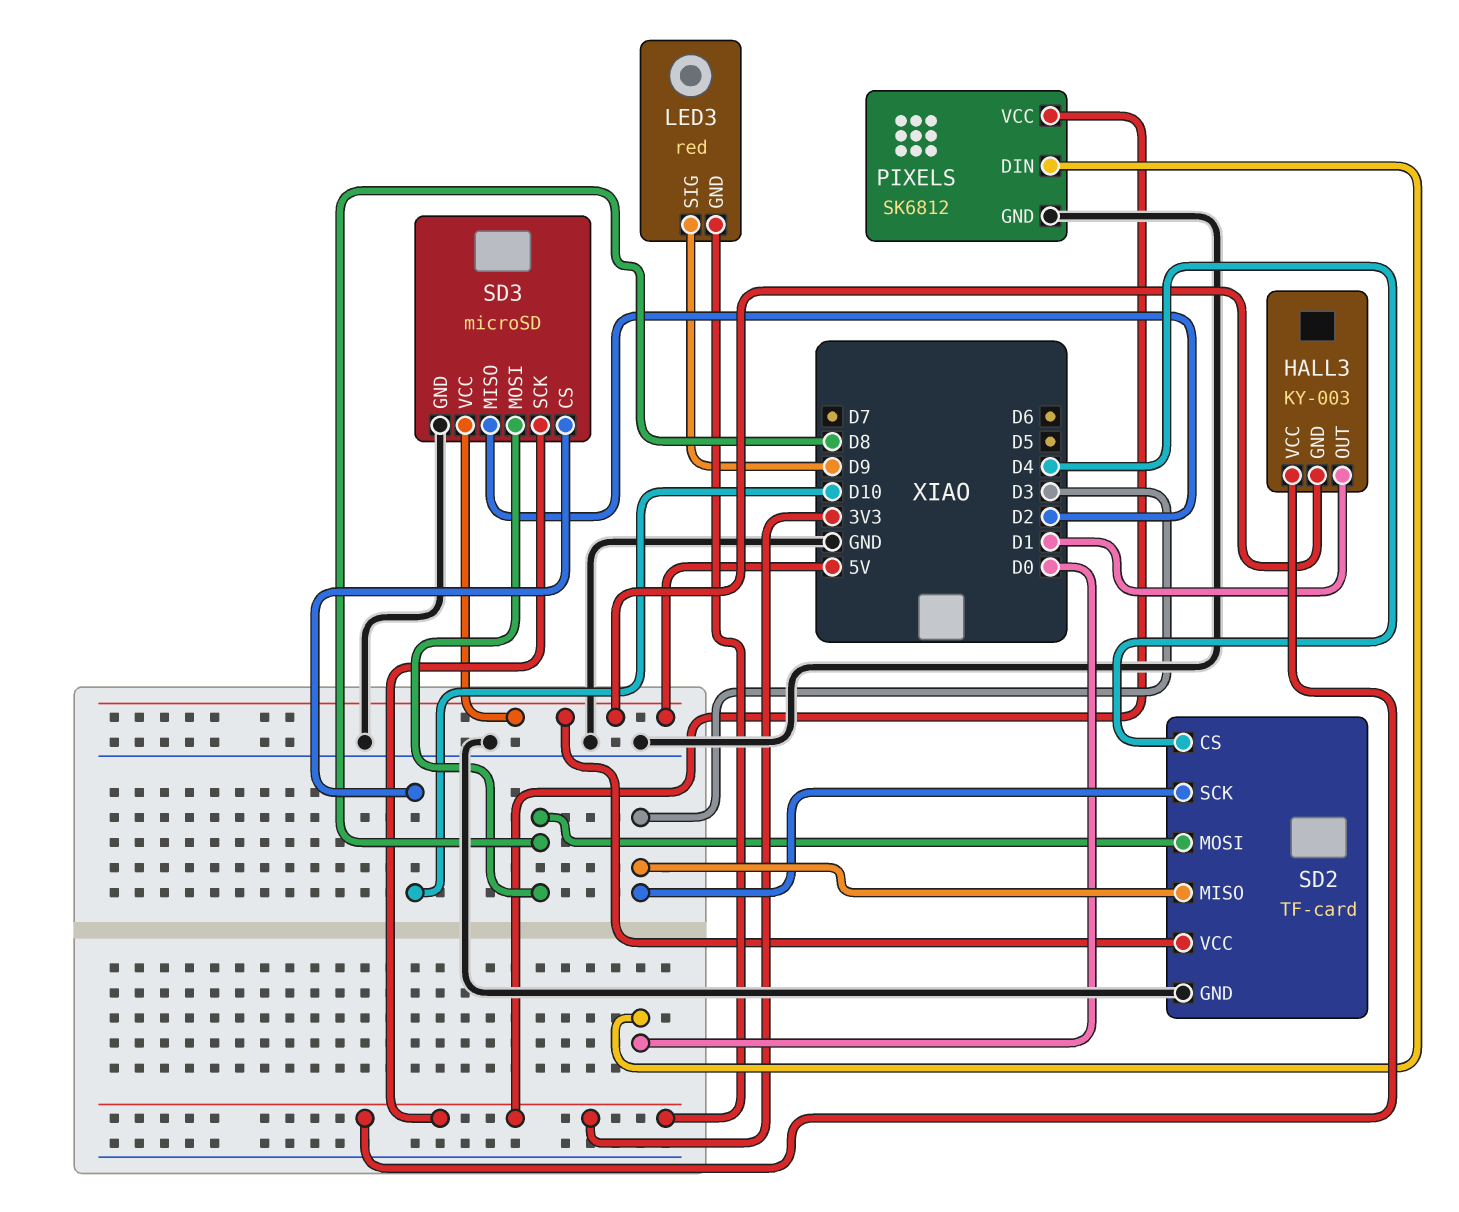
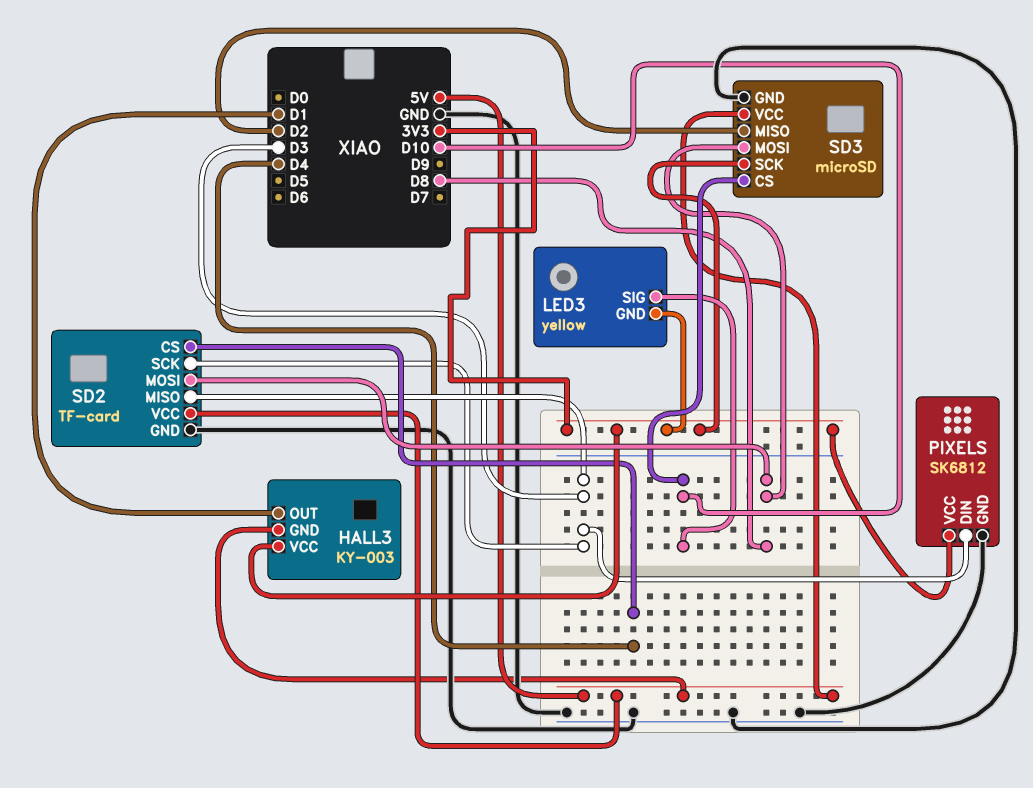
LED3: red -> yellow
LED3 pin SIG: D9 -> D10
PIXELS pin DIN: D0 -> D3

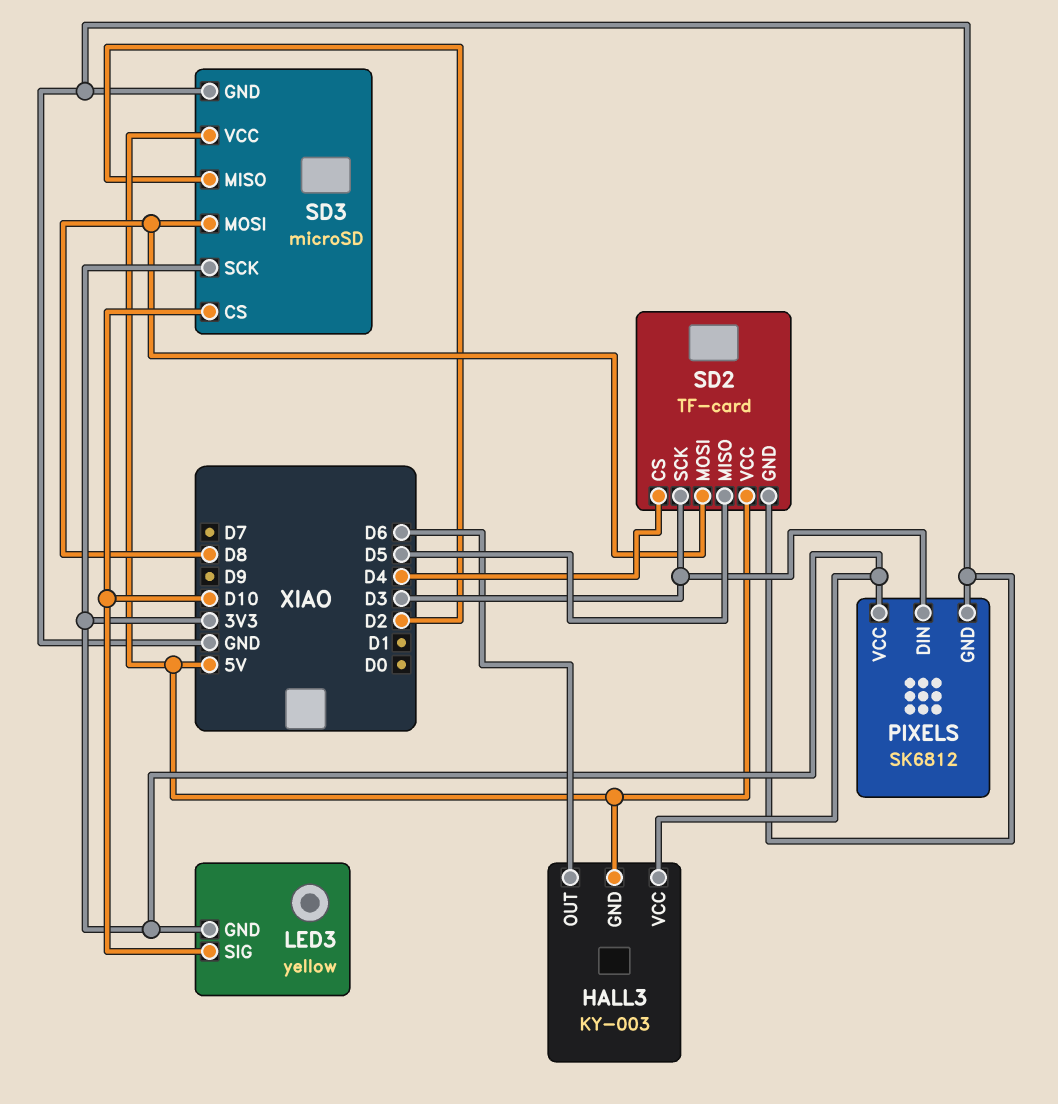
HALL3 pin OUT: D1 -> D6
SD2 pin MISO: D3 -> D5

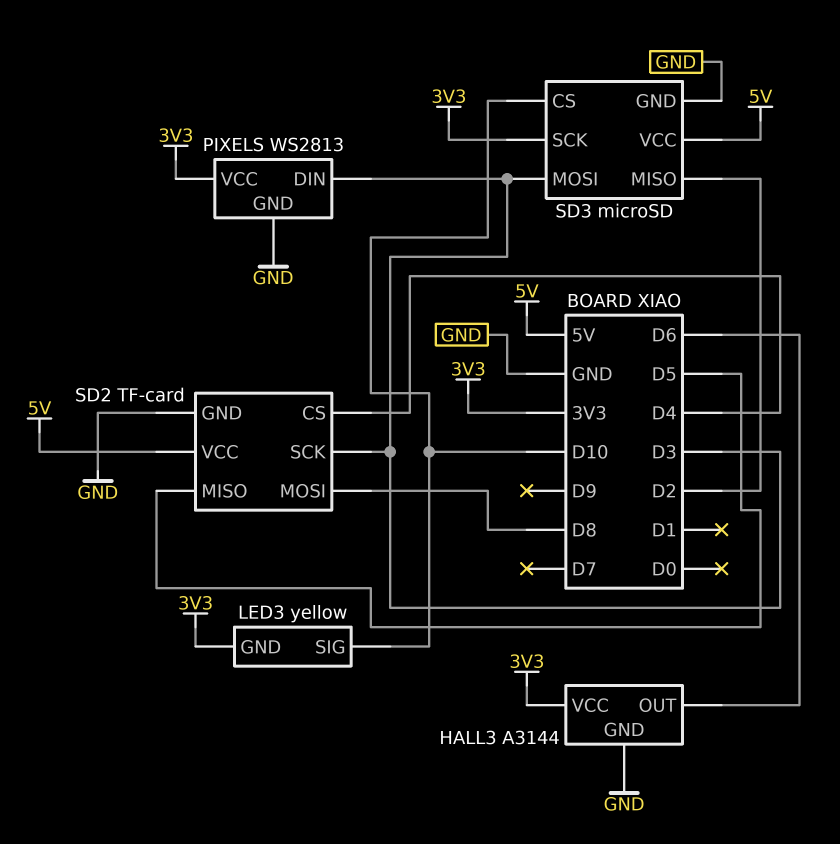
HALL3: KY-003 -> A3144
HALL3 pin GND: 5V -> GND
PIXELS: SK6812 -> WS2813
SD3 pin MOSI: D8 -> D3

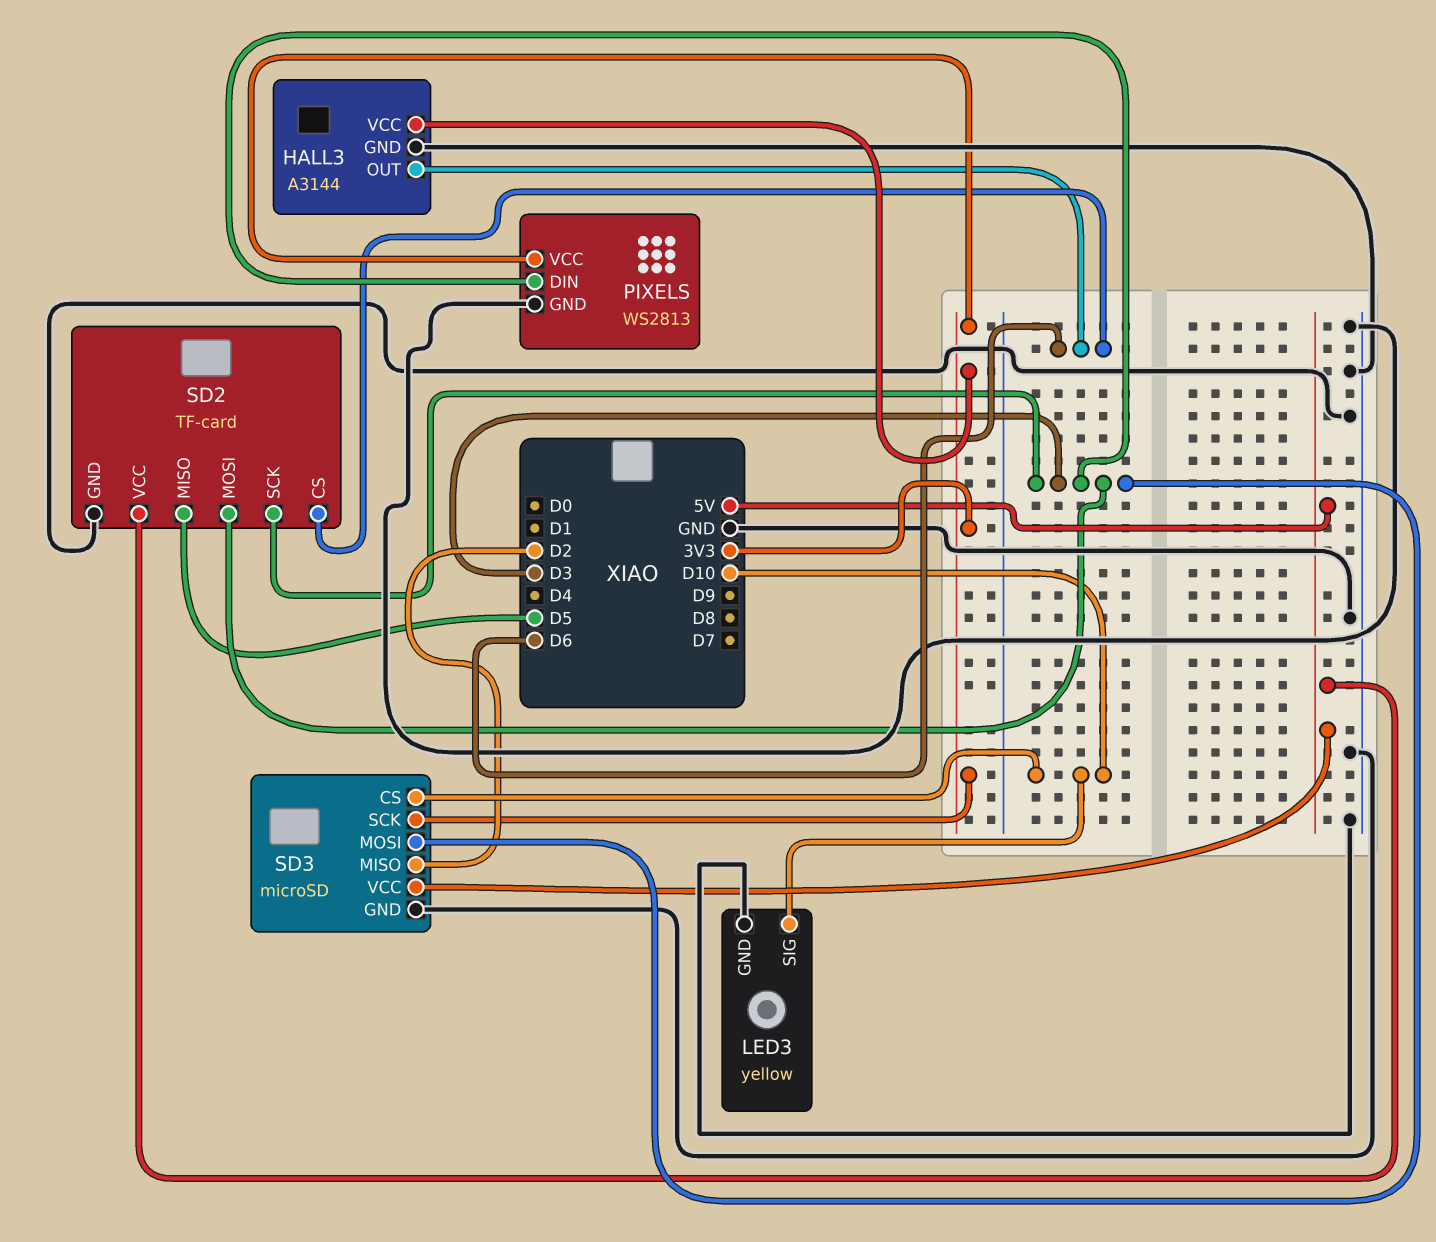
LED3 pin GND: 3V3 -> GND
SD2 pin CS: D4 -> D6
SD2 pin MOSI: D8 -> D3

